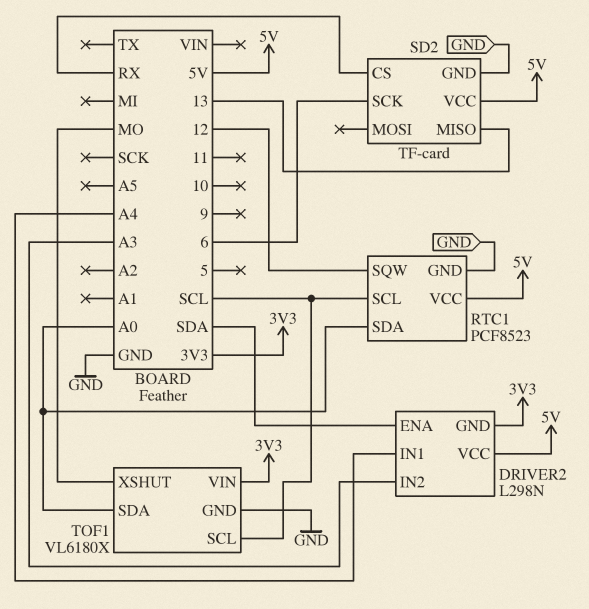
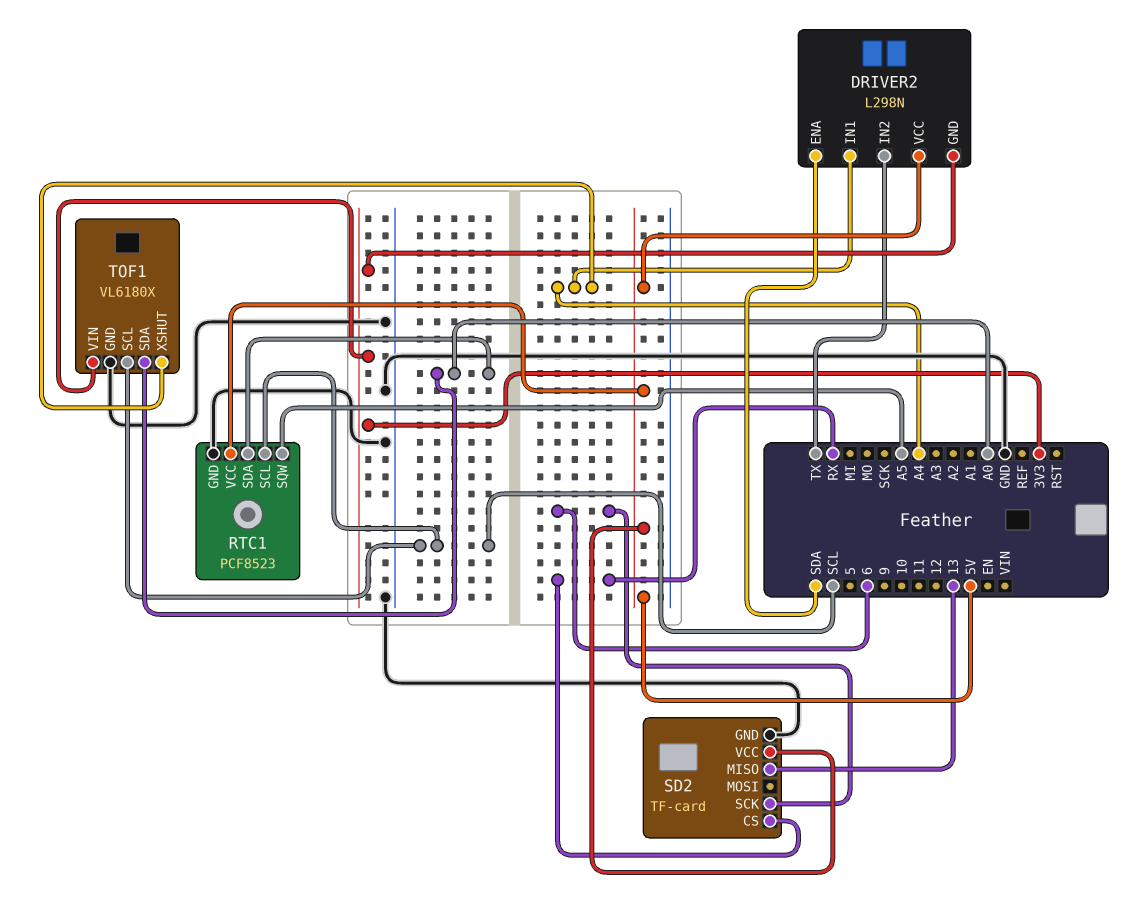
DRIVER2 pin IN2: A3 -> TX
RTC1 pin SQW: 12 -> A5
TOF1 pin XSHUT: MO -> A4

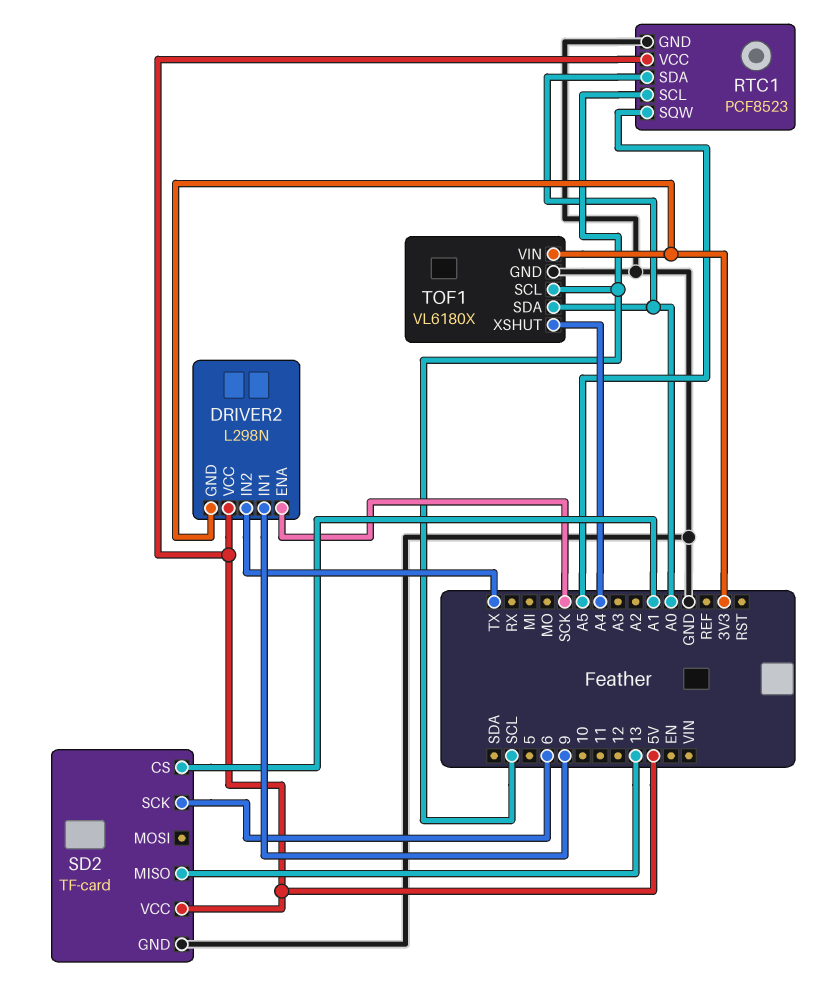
DRIVER2 pin ENA: SDA -> SCK
DRIVER2 pin IN1: A4 -> 9
SD2 pin CS: RX -> A1

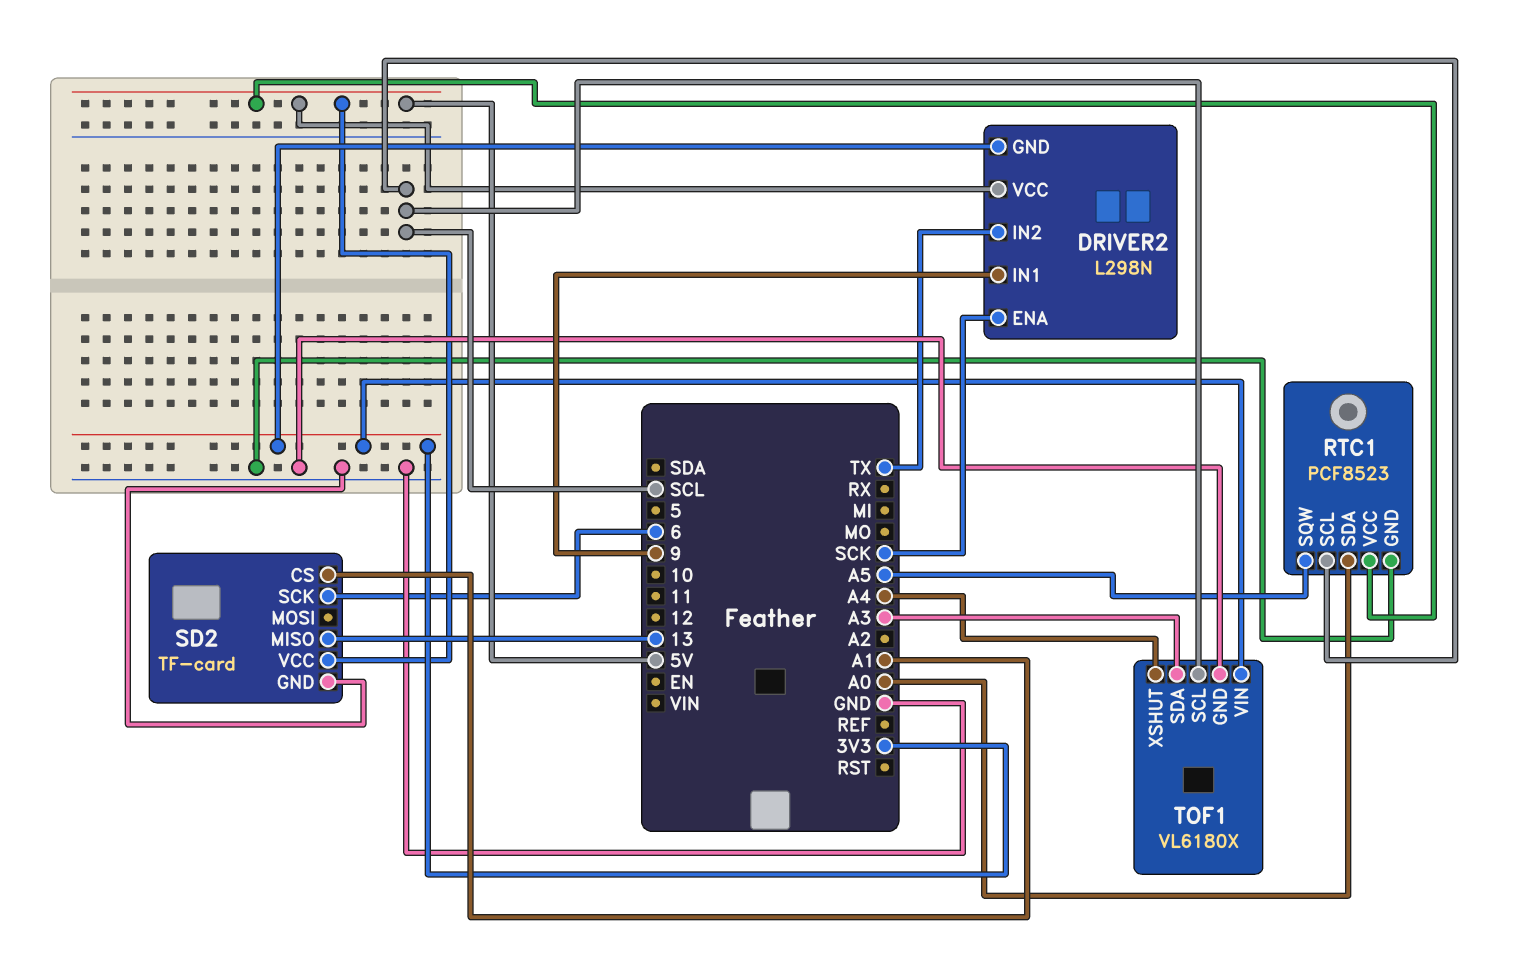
TOF1 pin SDA: A0 -> A3

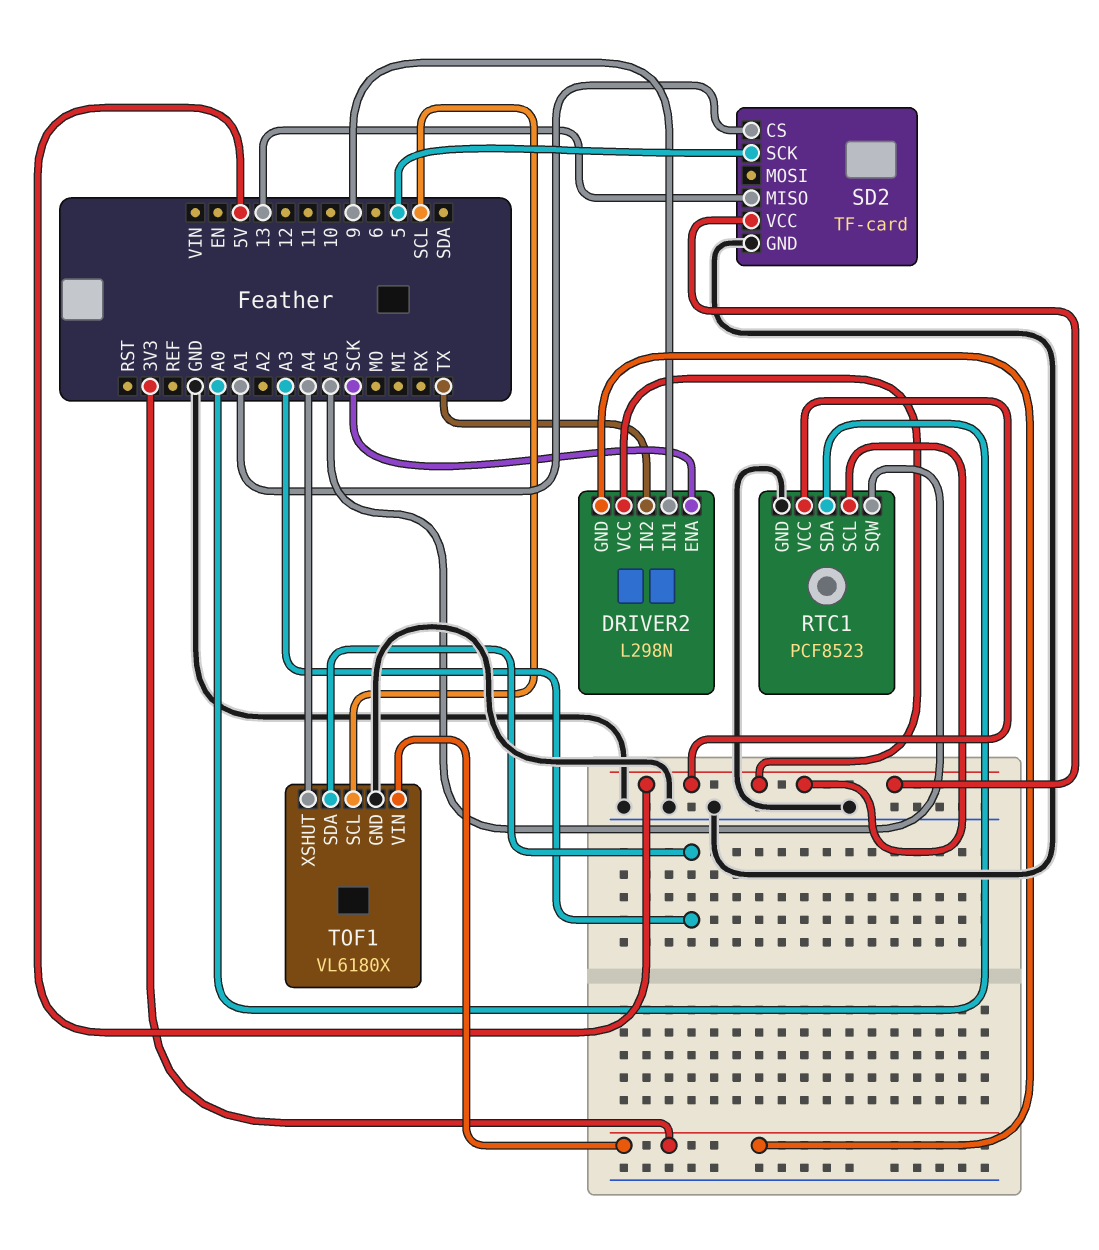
RTC1 pin SCL: SCL -> 5V
SD2 pin SCK: 6 -> 5

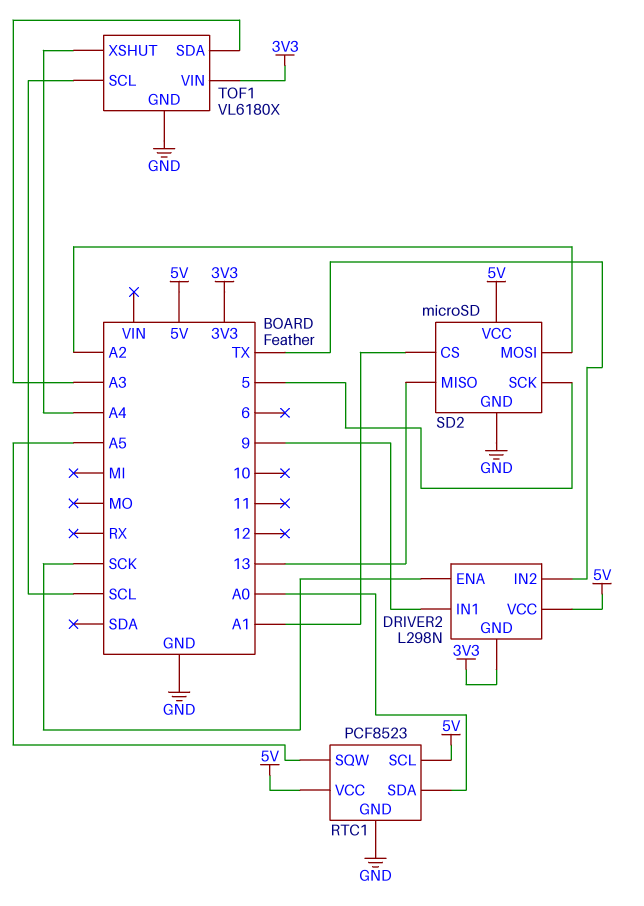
SD2: TF-card -> microSD
SD2 pin MOSI: none -> A2

